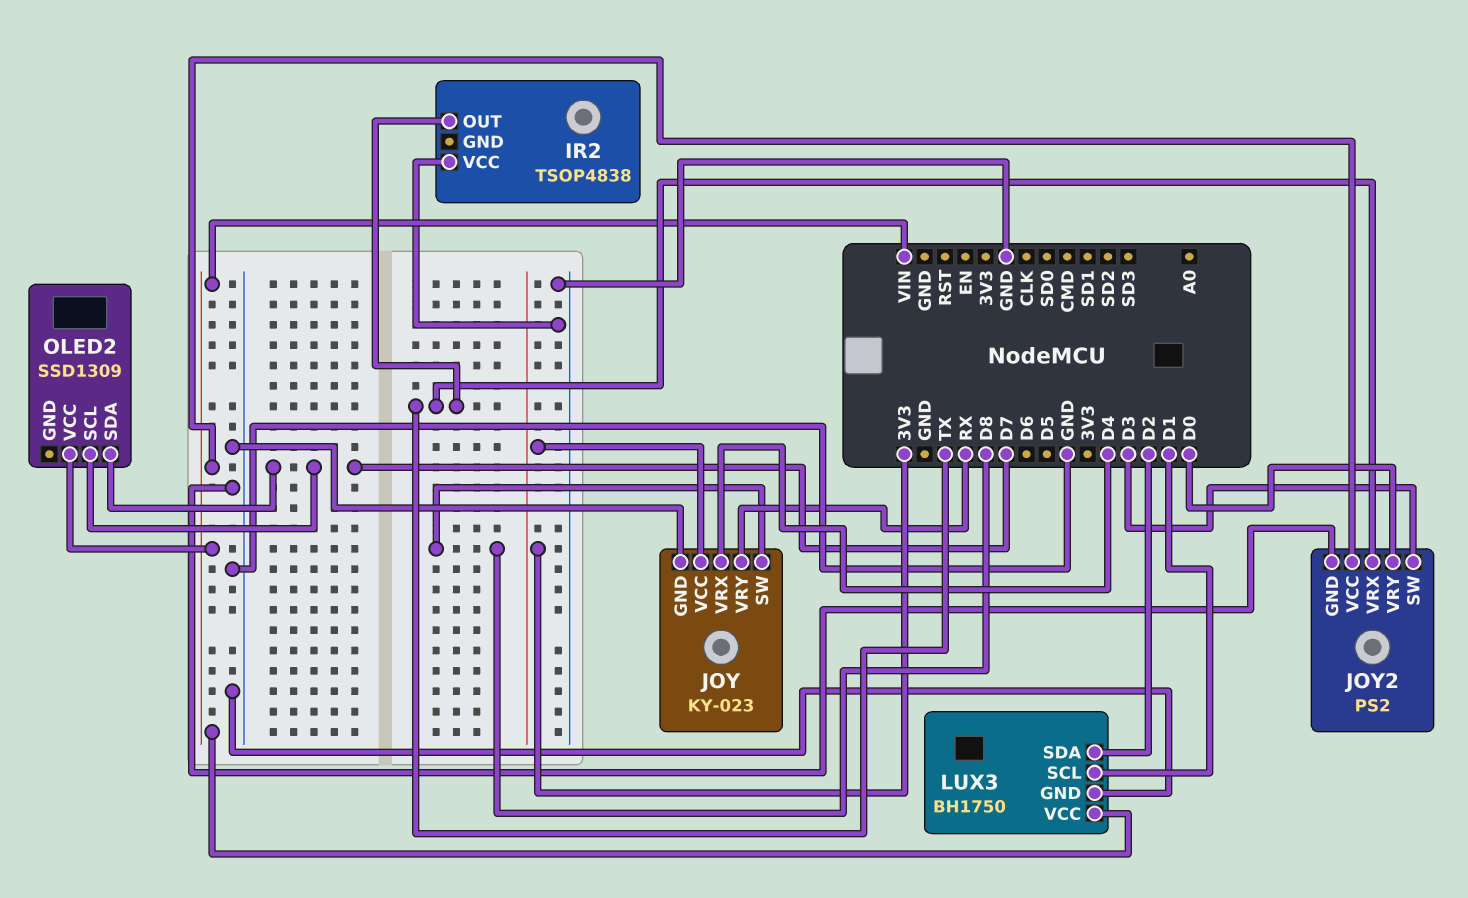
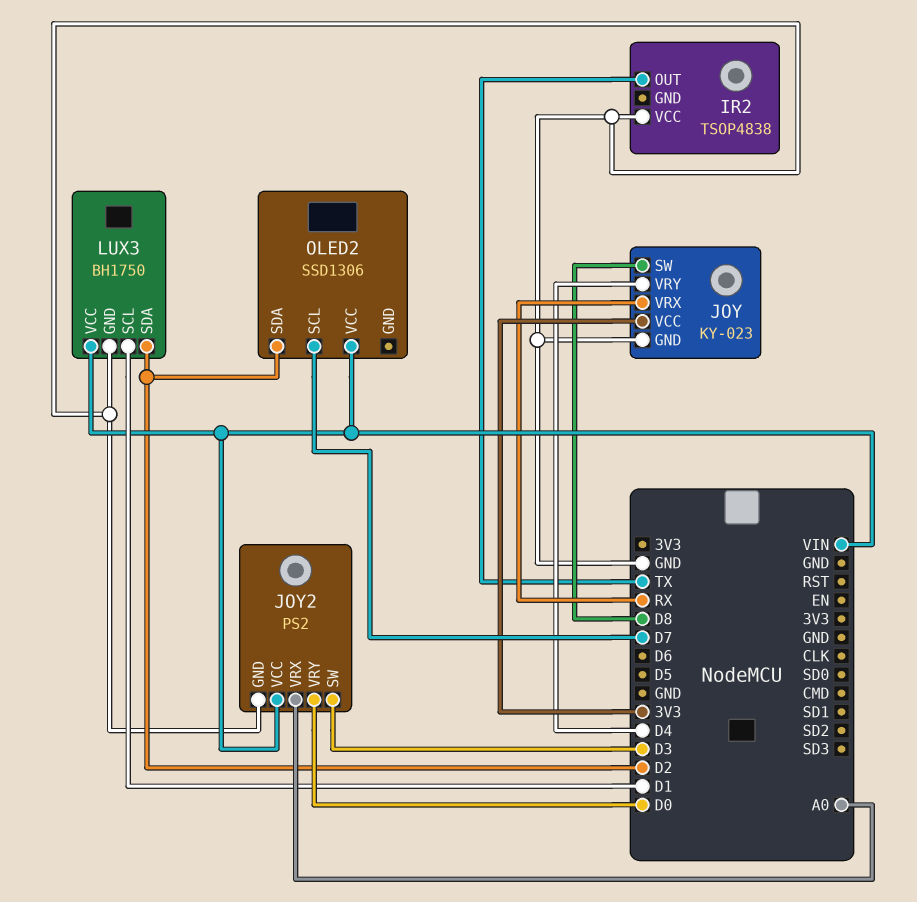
JOY pin VRX: D4 -> RX
JOY pin VRY: RX -> D4
JOY2 pin VRX: TX -> A0
OLED2: SSD1309 -> SSD1306
OLED2 pin SDA: D7 -> D2

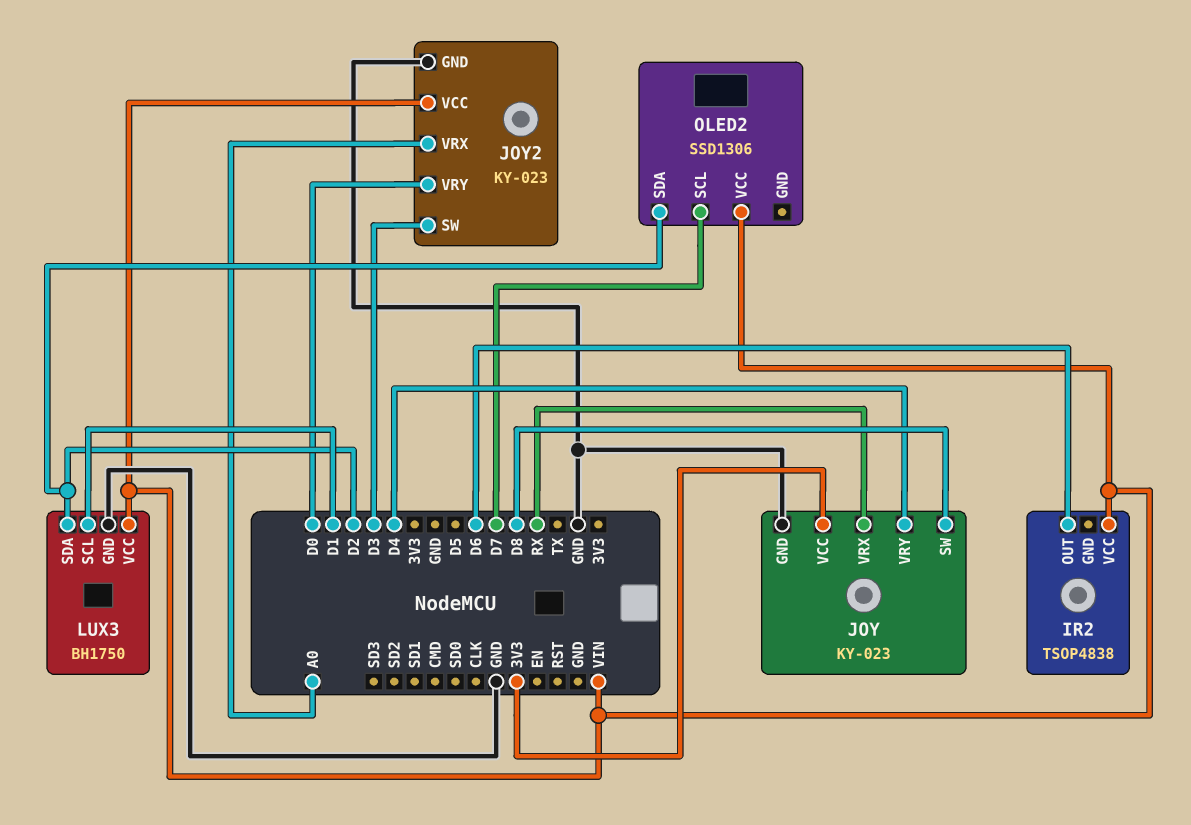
IR2 pin OUT: TX -> D6
IR2 pin VCC: GND -> VIN
JOY2: PS2 -> KY-023

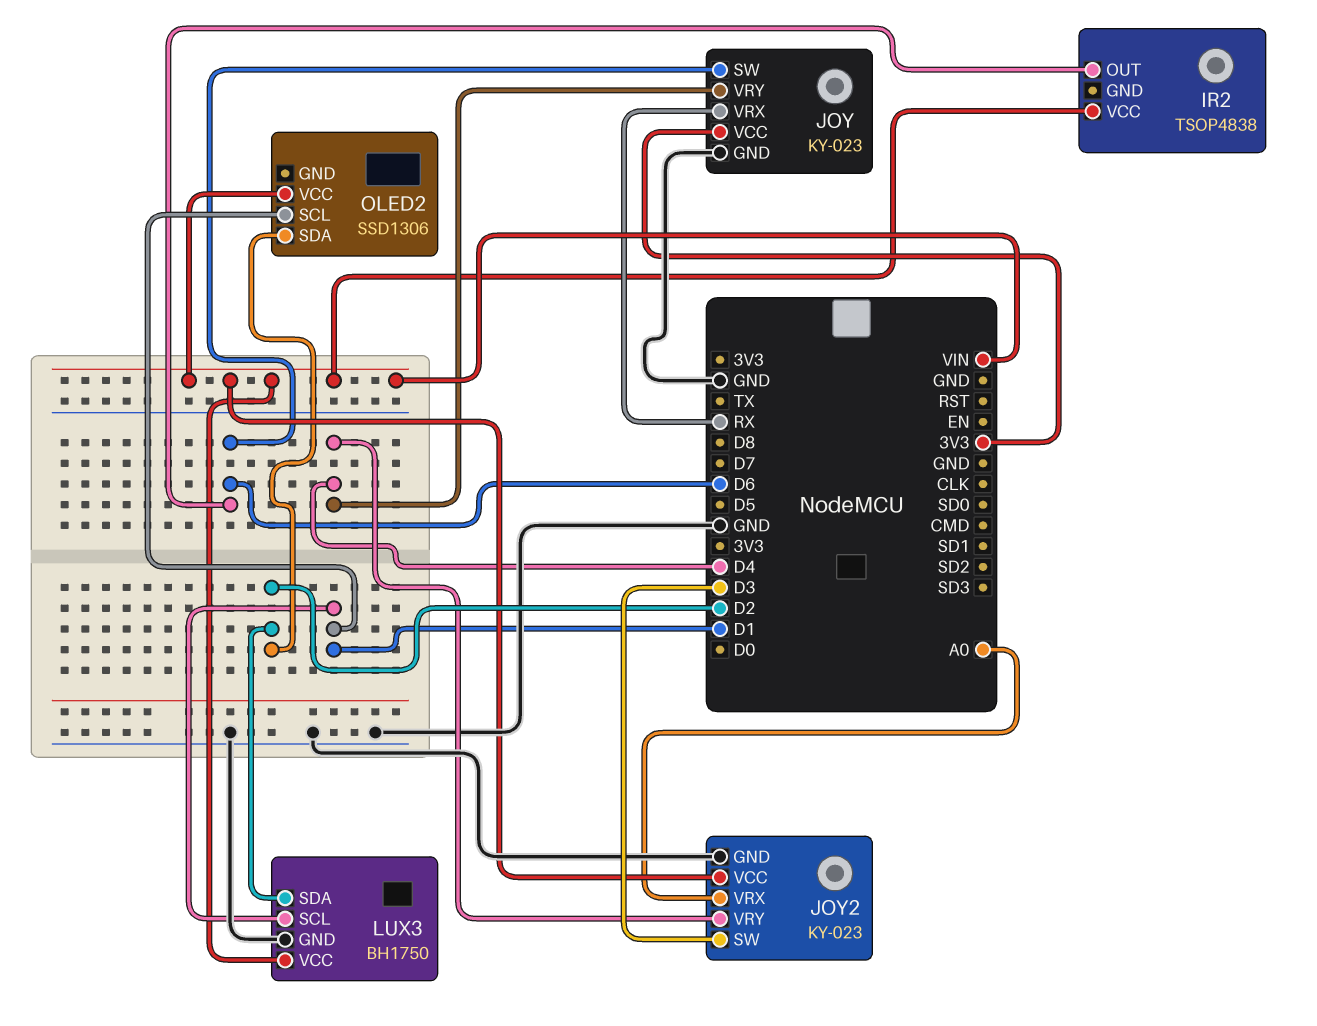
JOY pin SW: D8 -> D6
JOY2 pin VRY: D0 -> D4
OLED2 pin SCL: D7 -> D1

